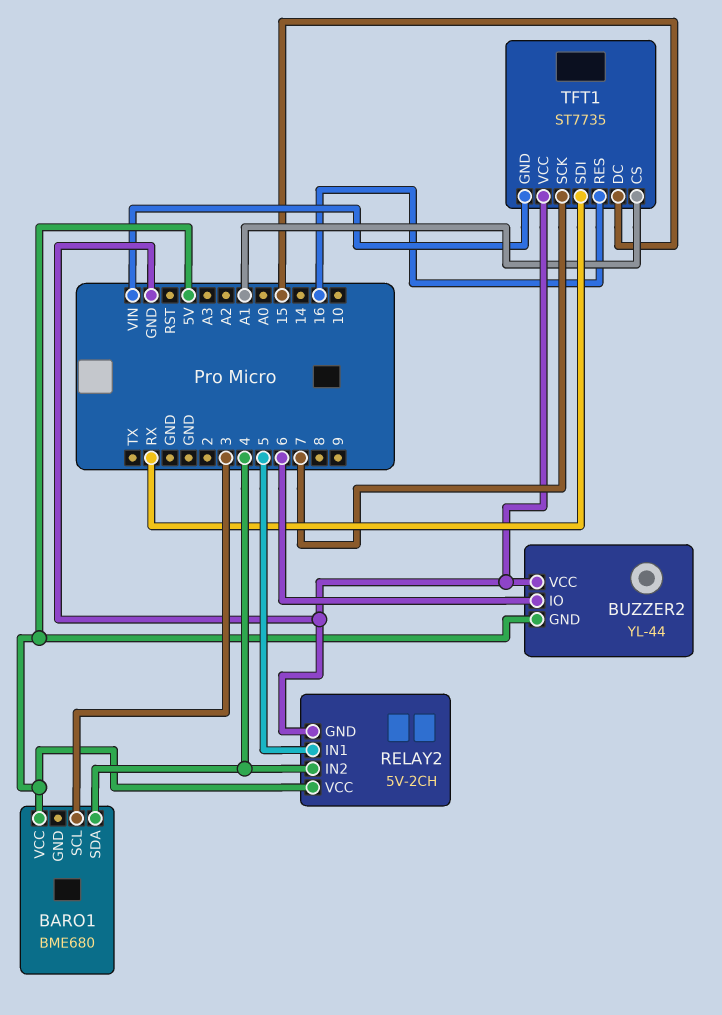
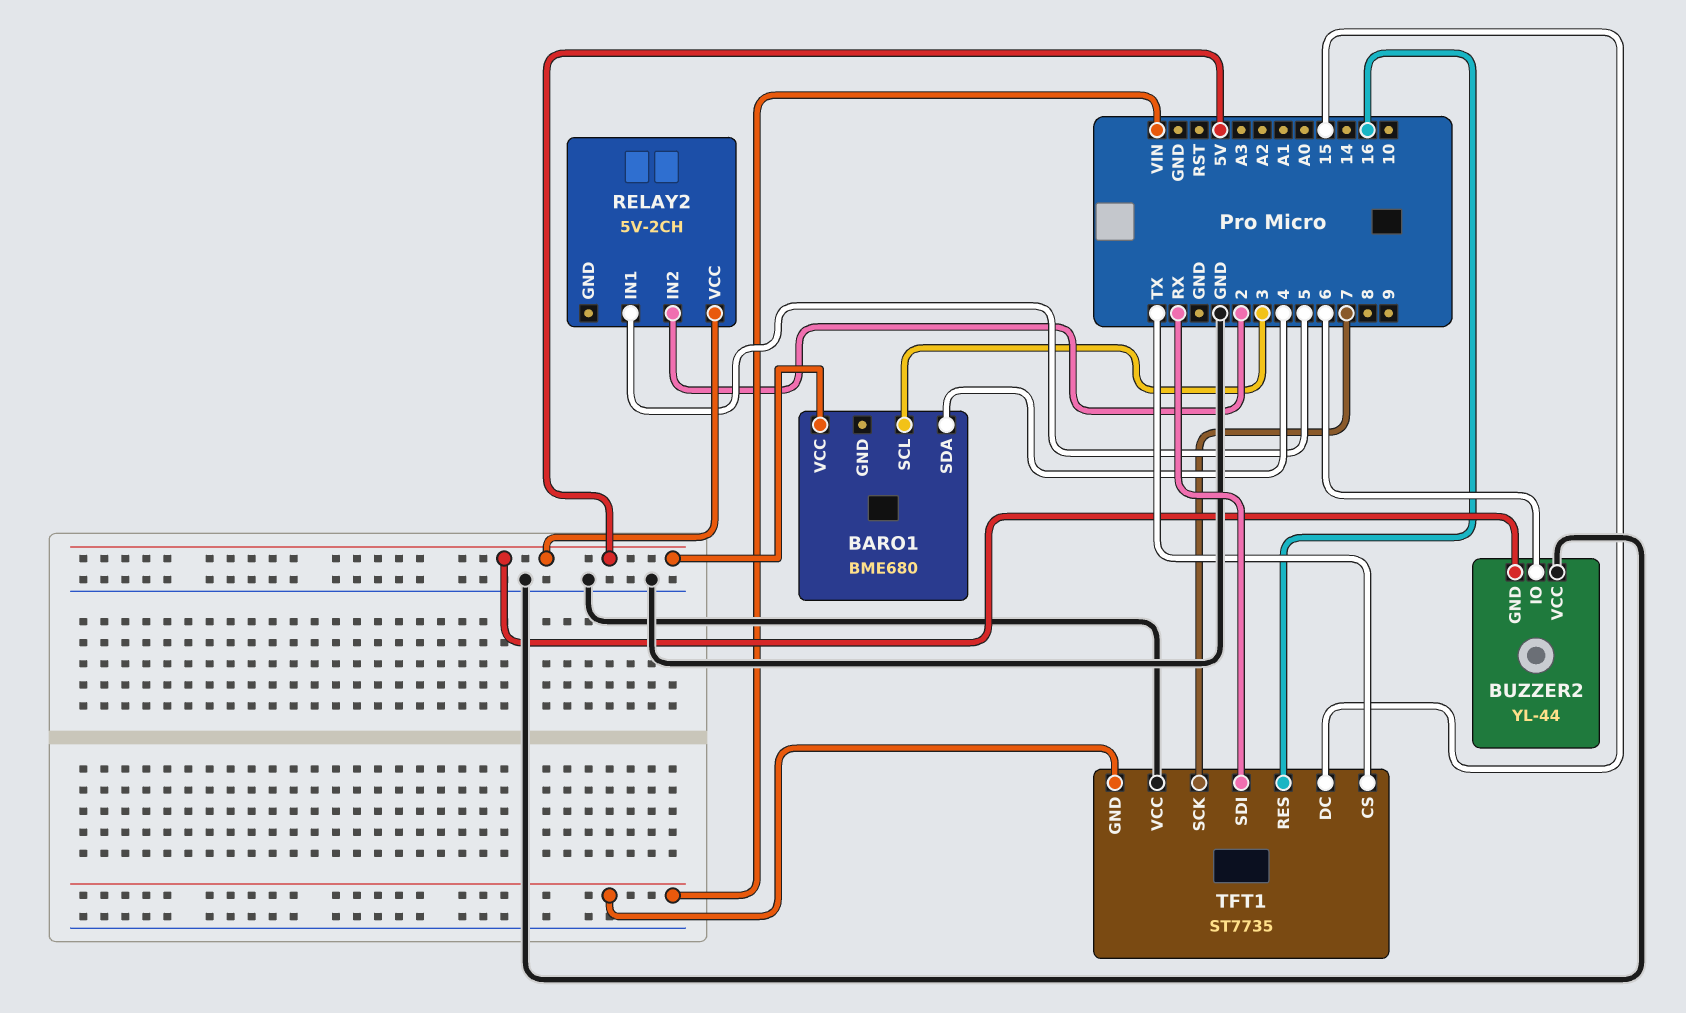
RELAY2 pin GND: GND -> none
RELAY2 pin IN2: 4 -> 2
TFT1 pin CS: A1 -> TX

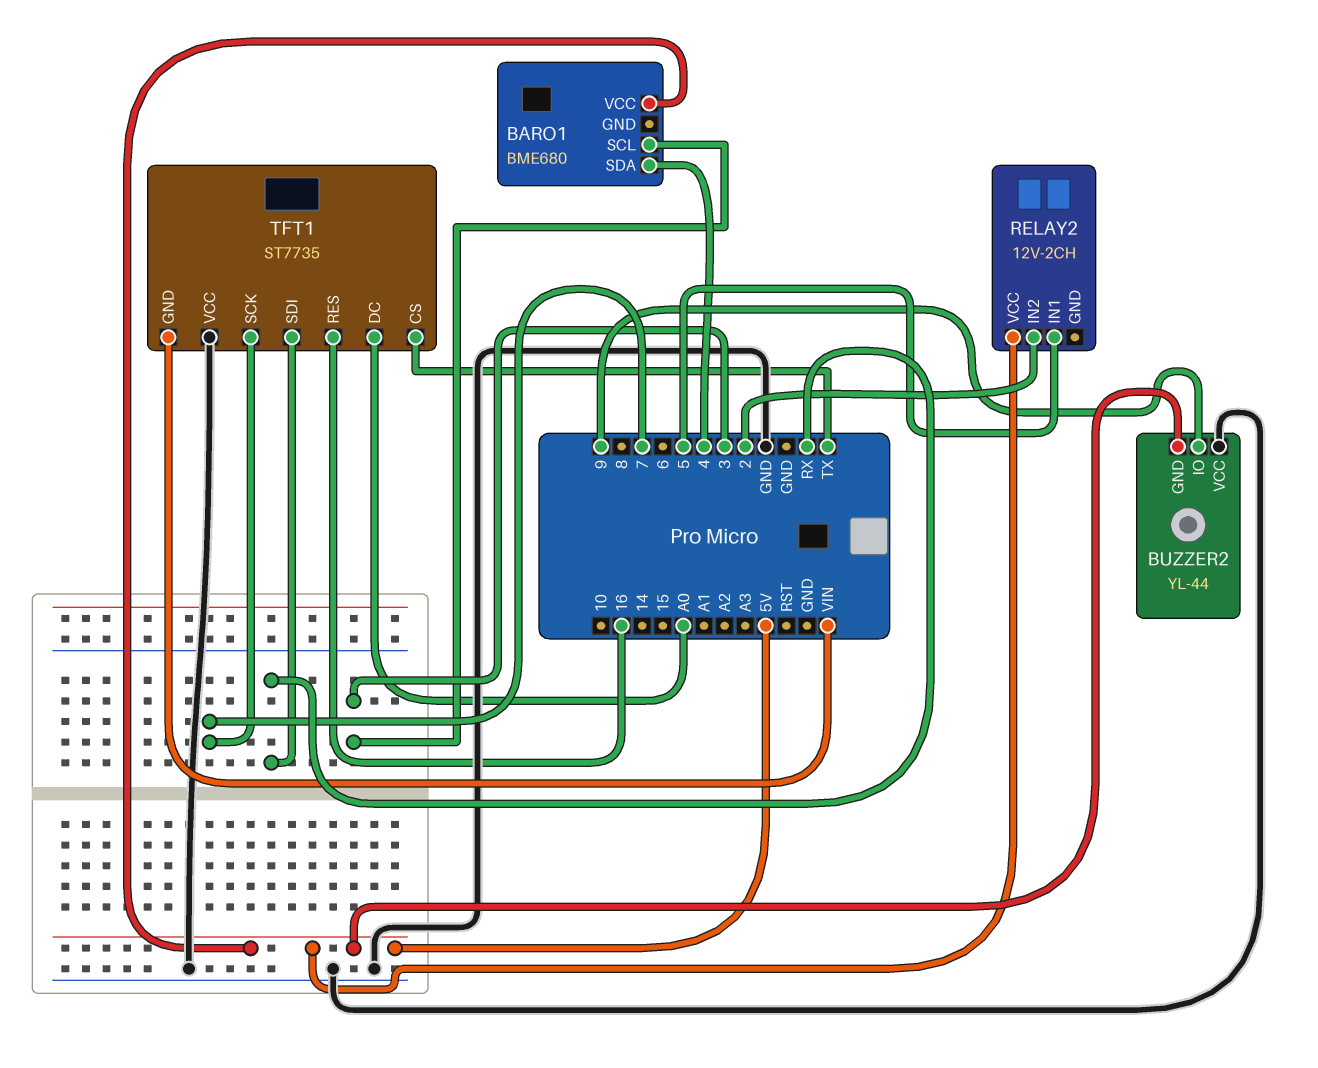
BUZZER2 pin IO: 6 -> 9
RELAY2: 5V-2CH -> 12V-2CH
TFT1 pin DC: 15 -> A0

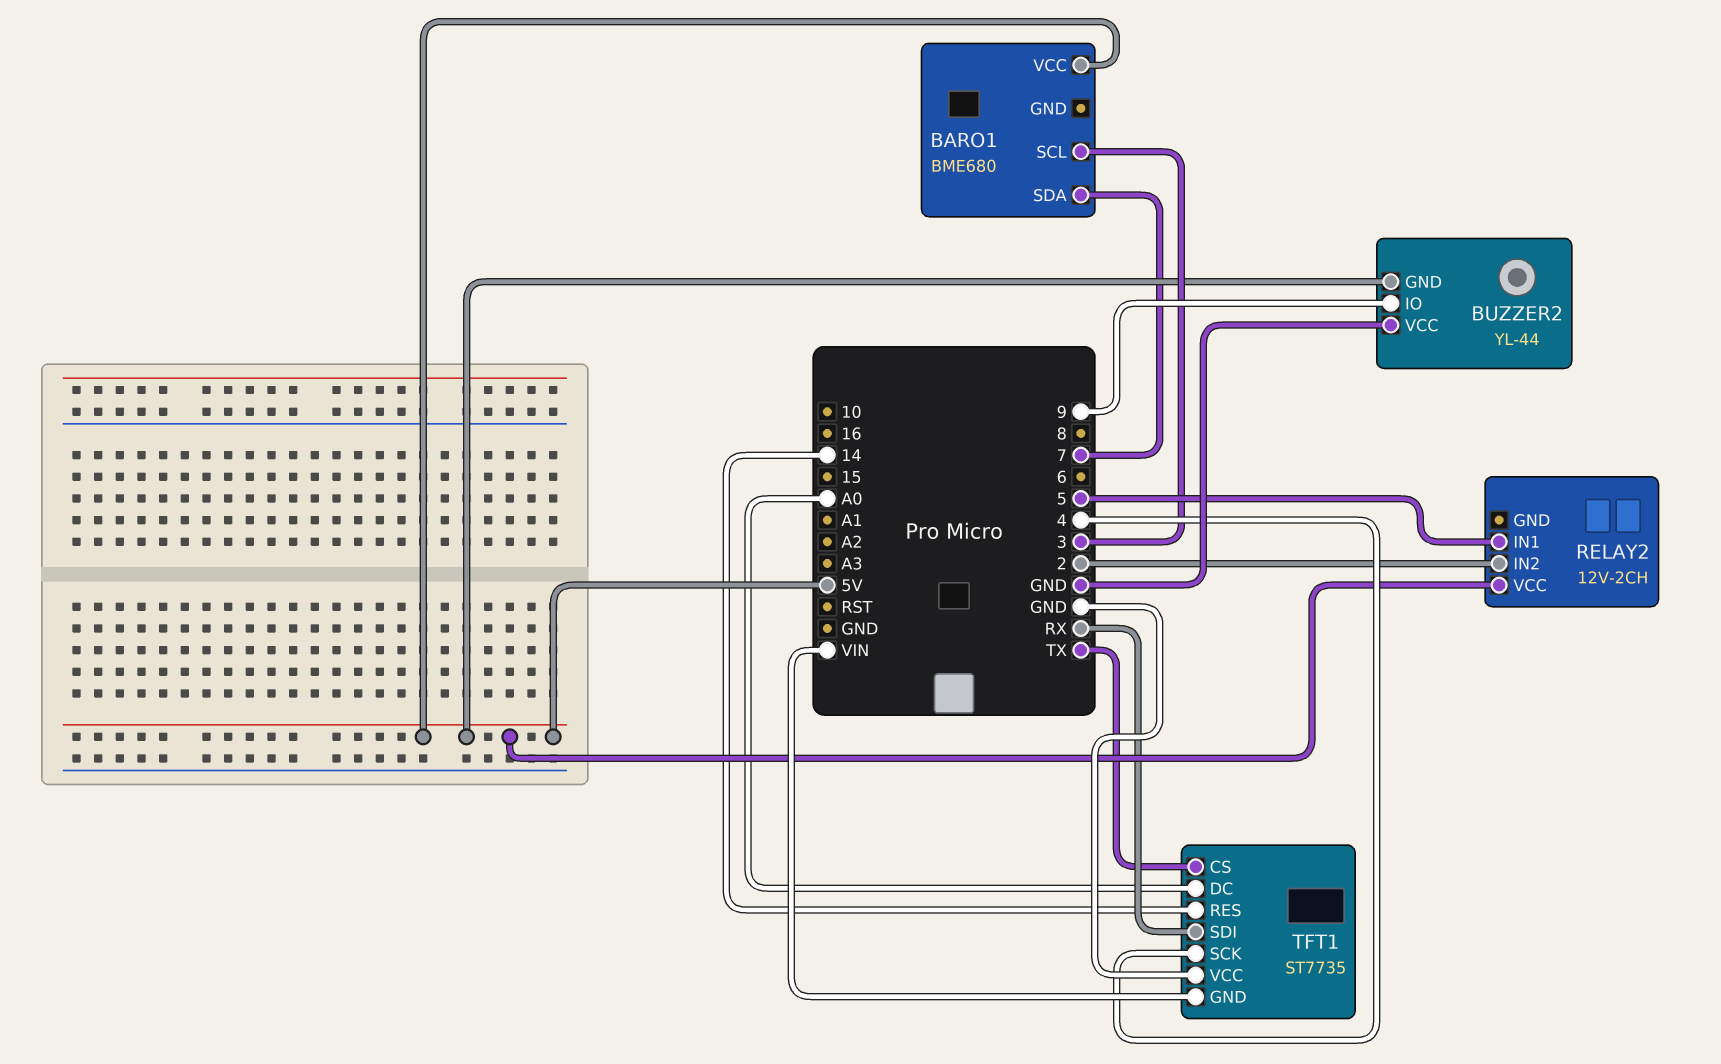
BARO1 pin SDA: 4 -> 7
TFT1 pin RES: 16 -> 14
TFT1 pin SCK: 7 -> 4

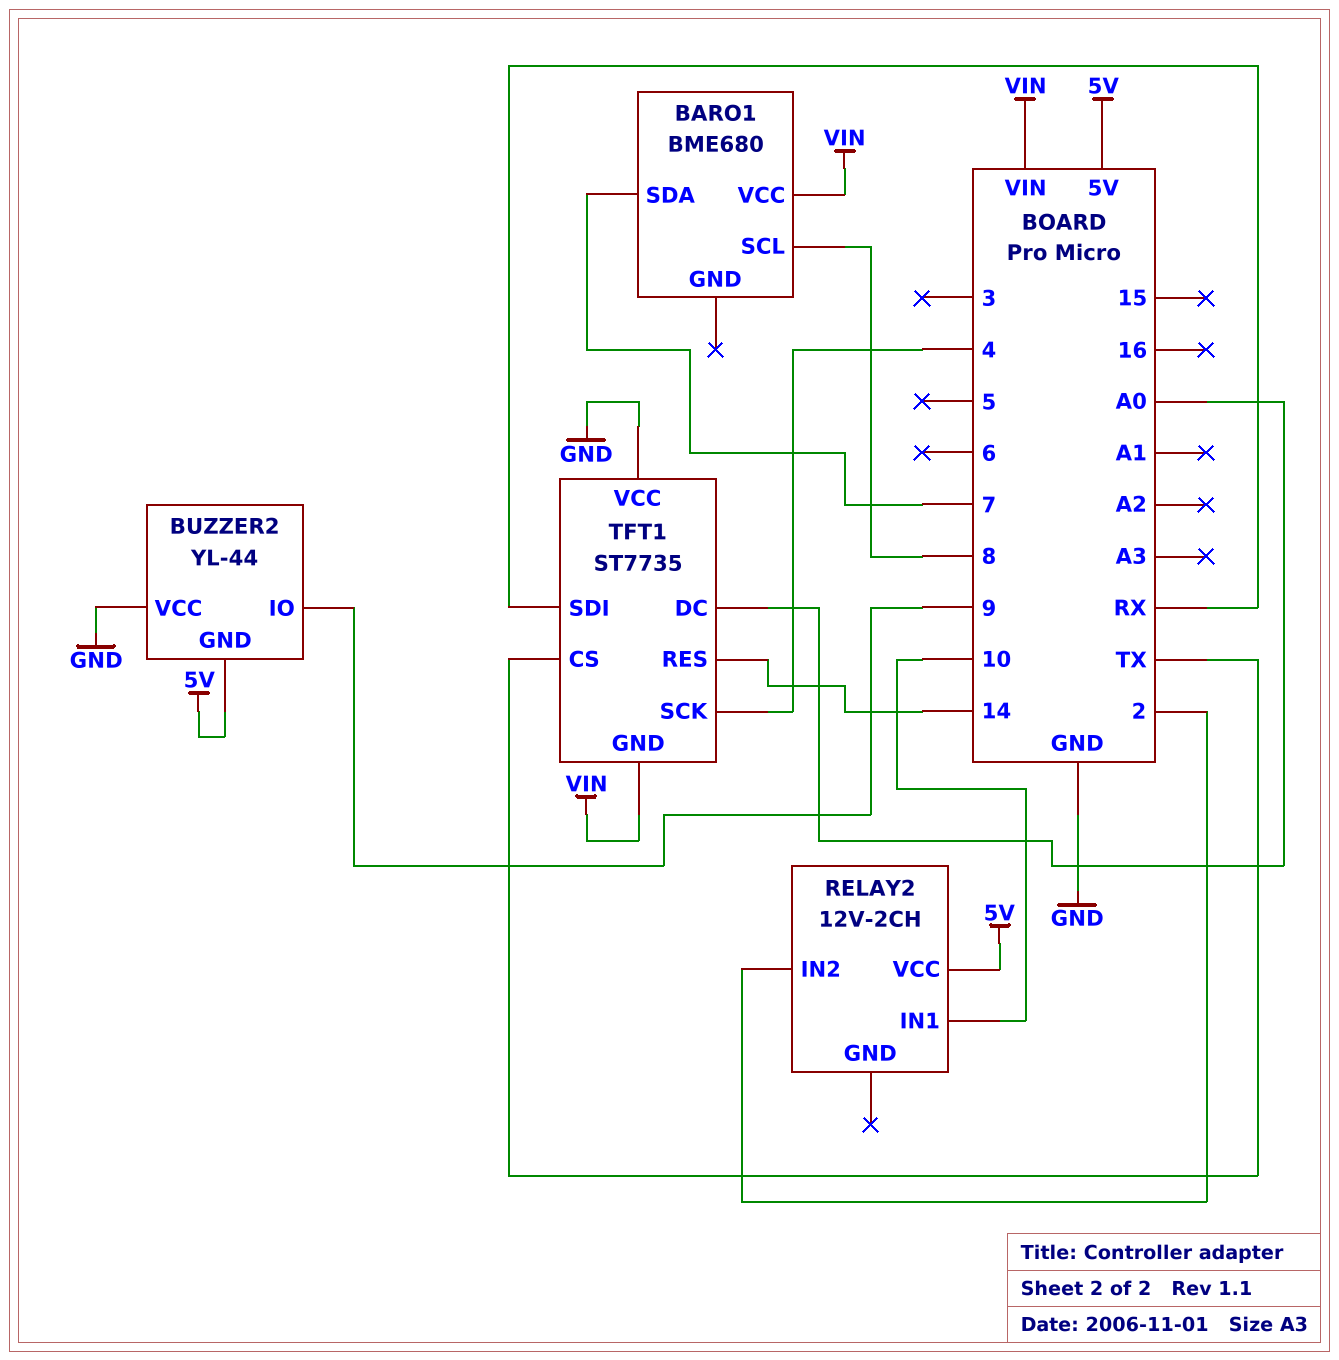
BARO1 pin SCL: 3 -> 8
BARO1 pin VCC: 5V -> VIN
RELAY2 pin IN1: 5 -> 10

